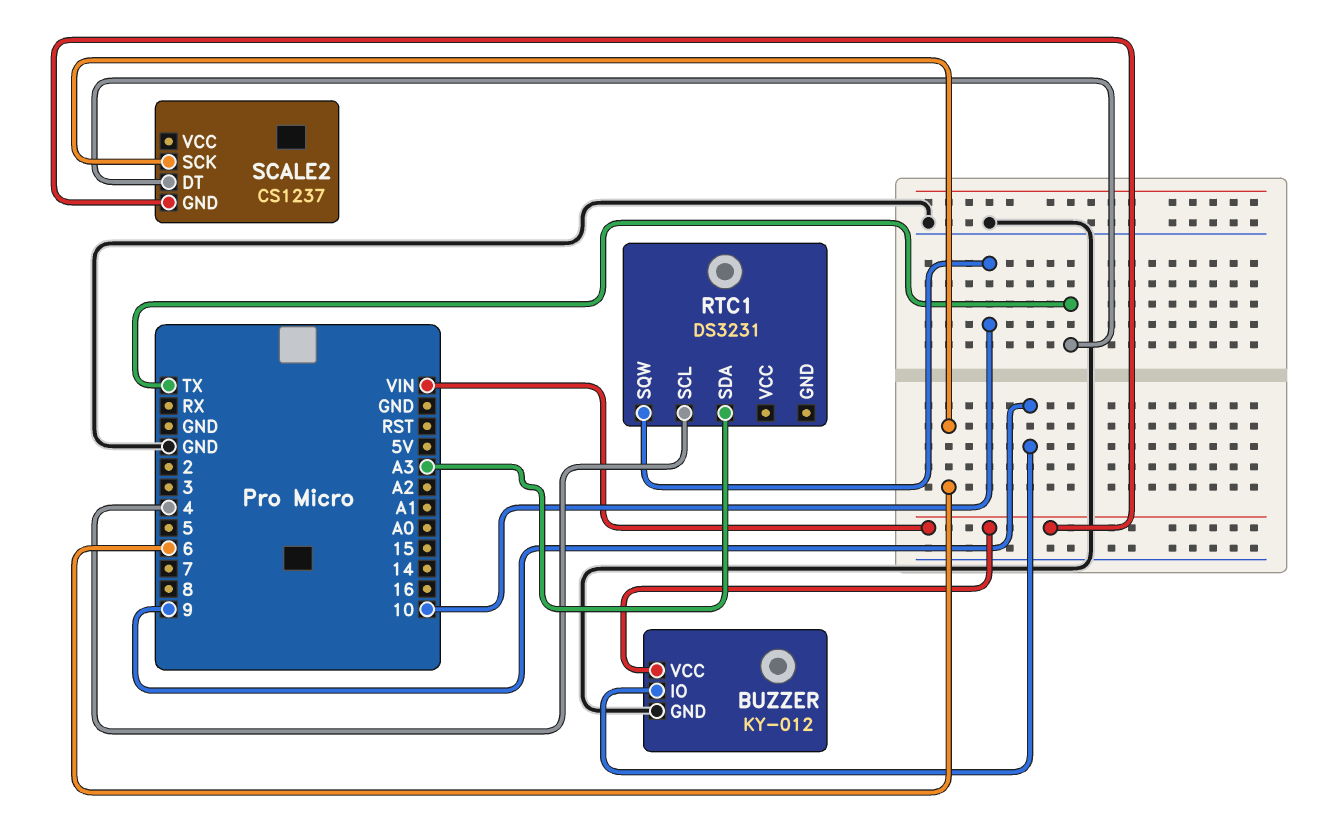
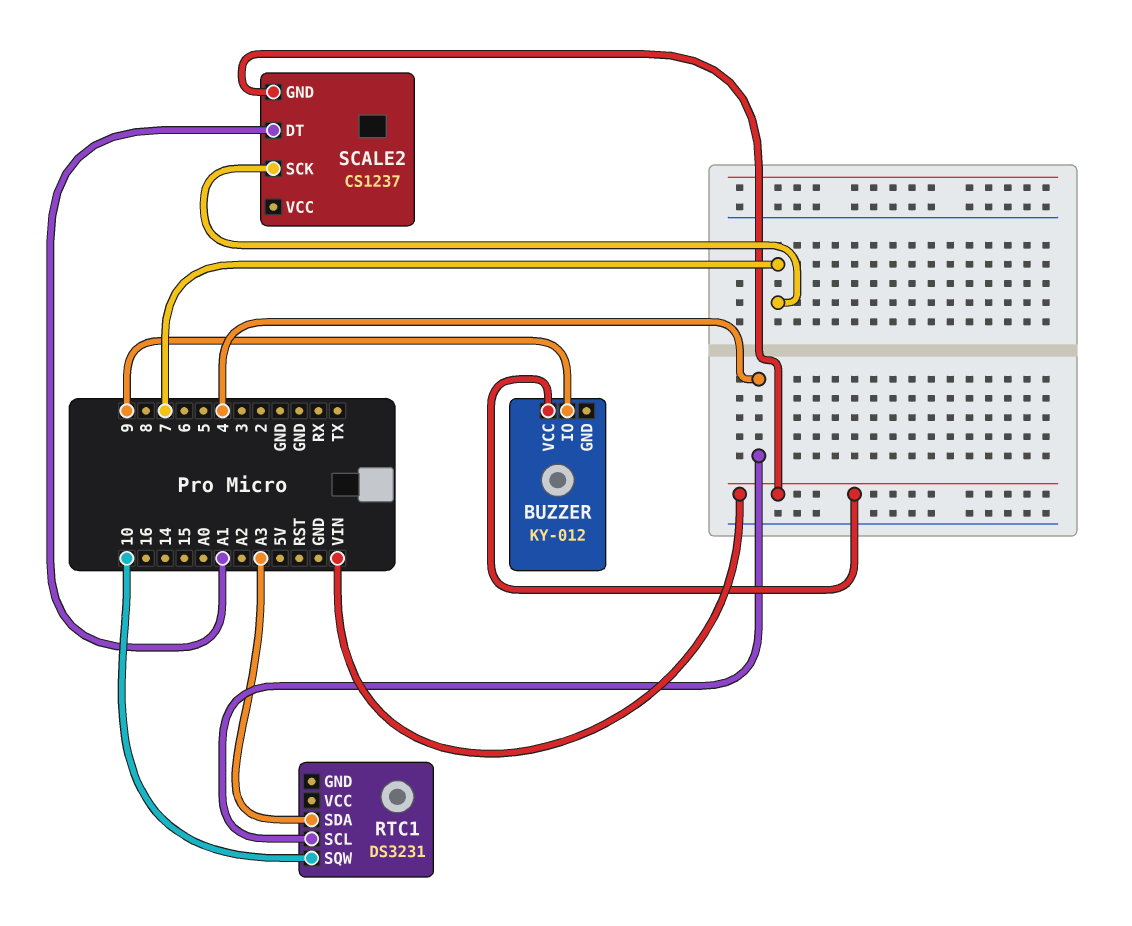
BUZZER pin GND: GND -> none
SCALE2 pin DT: TX -> A1
SCALE2 pin SCK: 6 -> 7

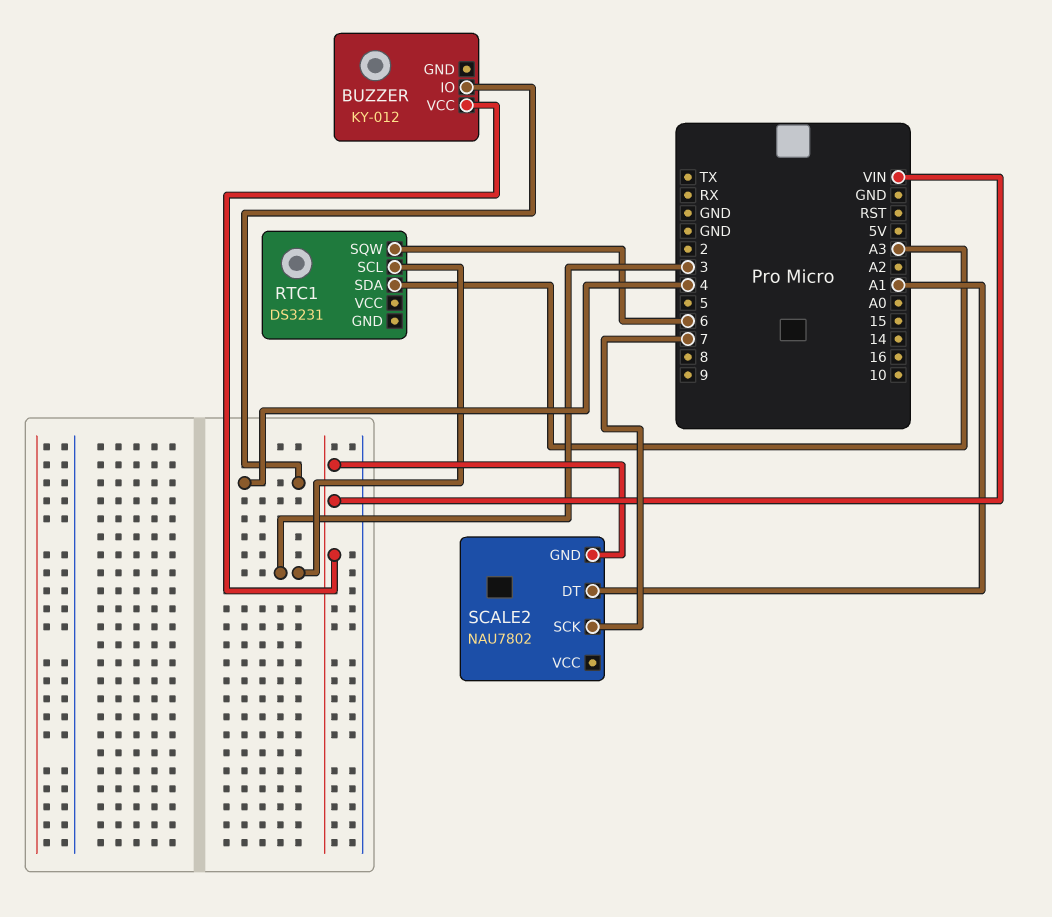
BUZZER pin IO: 9 -> 4
RTC1 pin SCL: 4 -> 3
RTC1 pin SQW: 10 -> 6
SCALE2: CS1237 -> NAU7802

